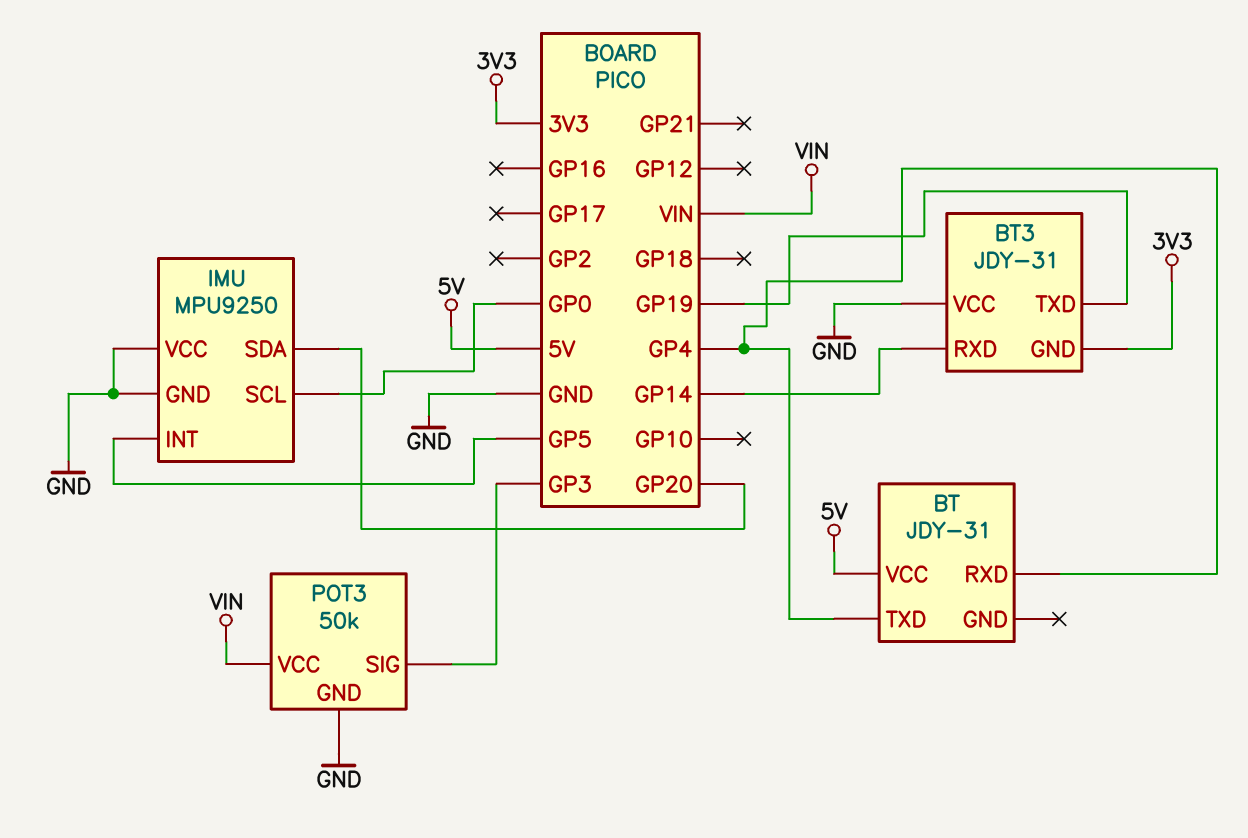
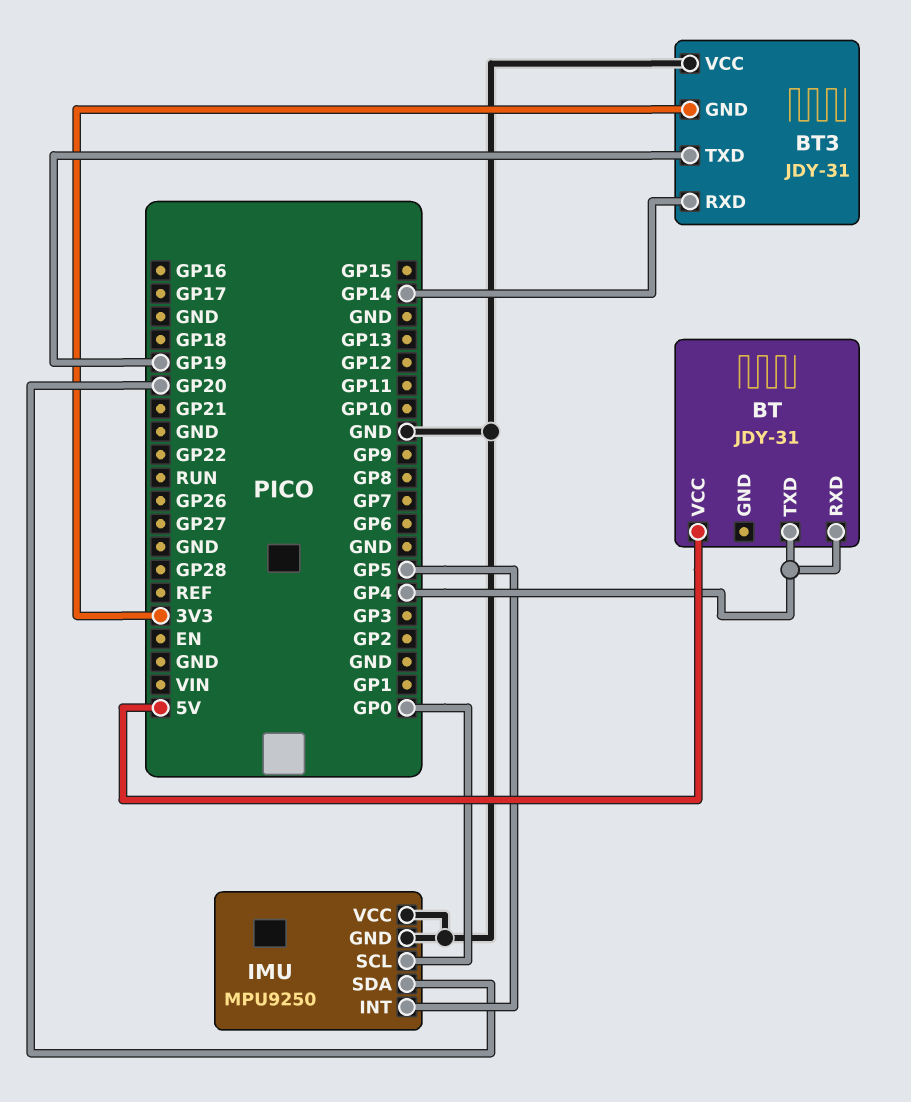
POT3: 50k -> none
POT3 pin GND: GND -> none
POT3 pin SIG: GP3 -> none
POT3 pin VCC: VIN -> none

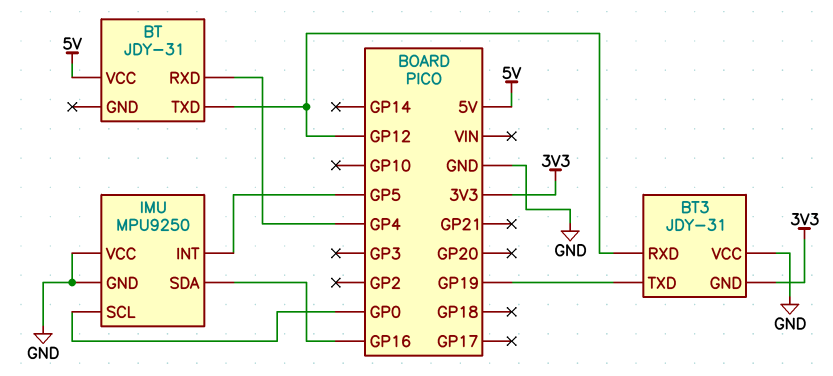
BT pin TXD: GP4 -> GP12
BT3 pin RXD: GP14 -> GP12
IMU pin SDA: GP20 -> GP16

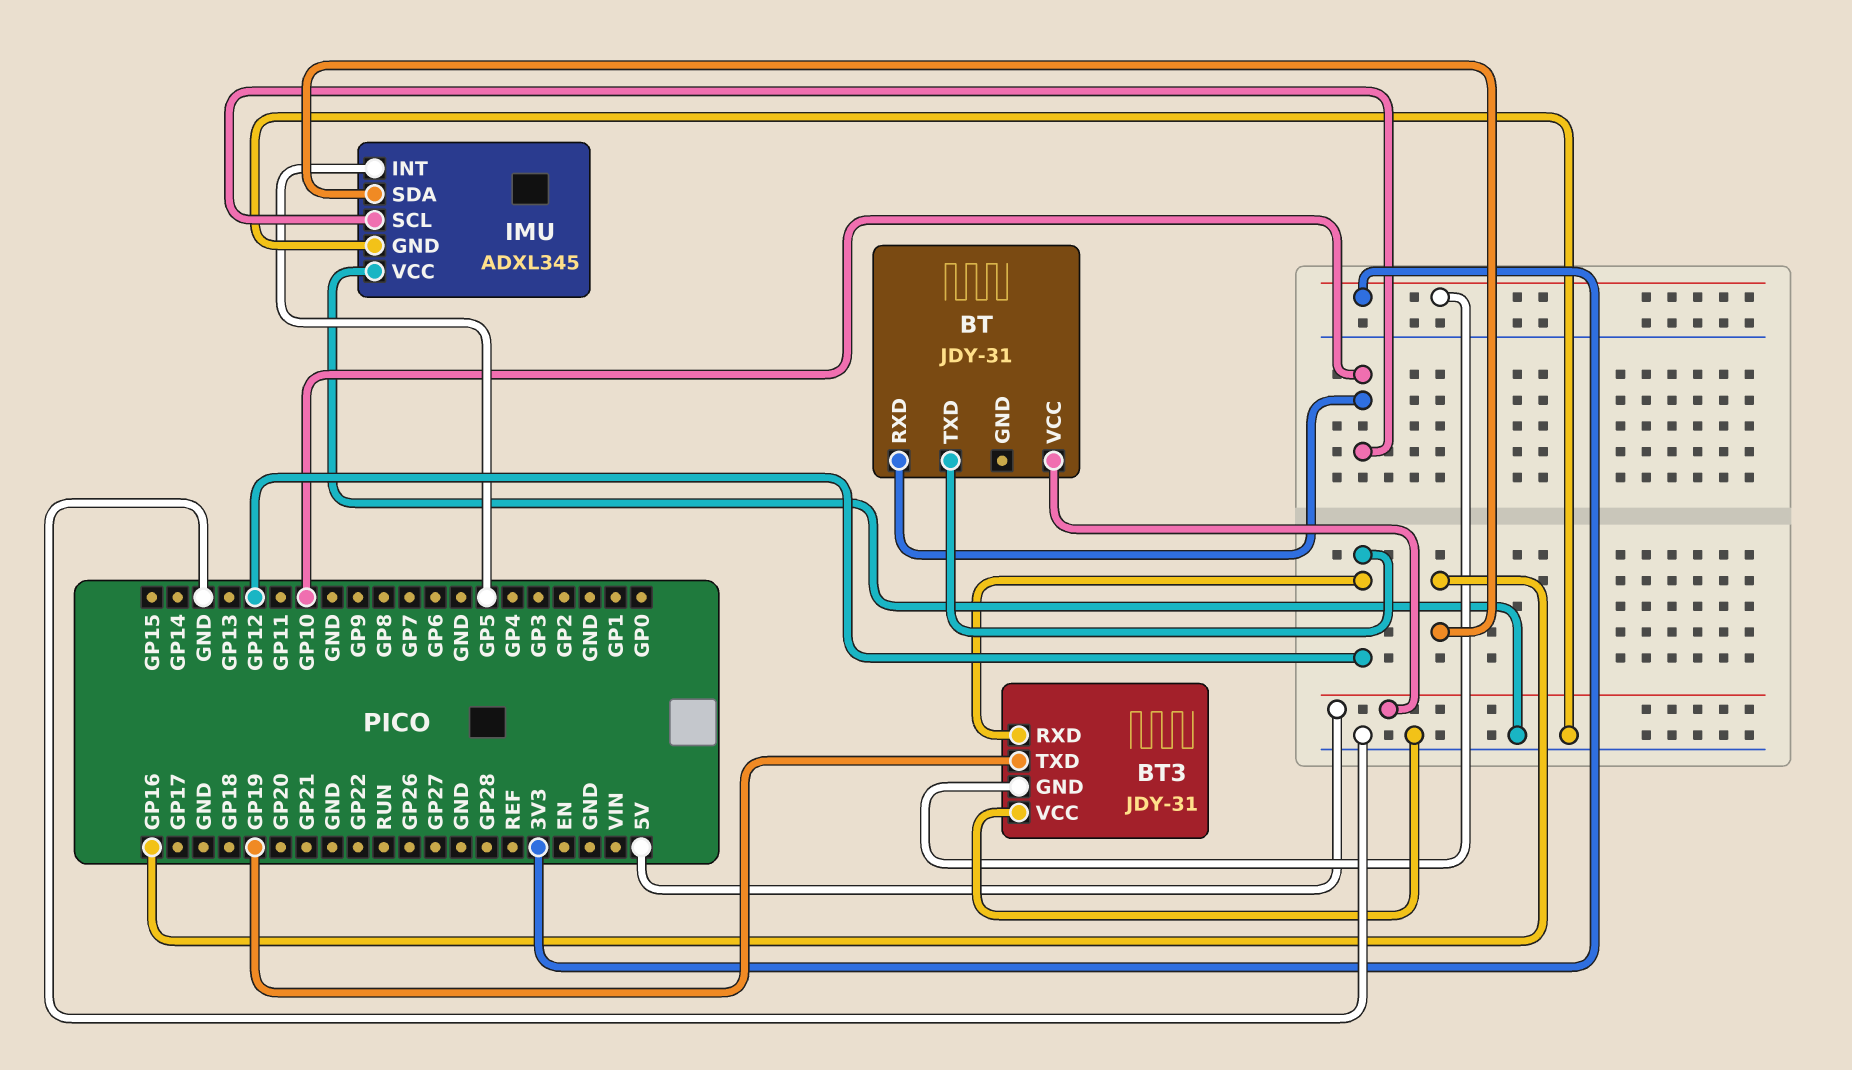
BT pin RXD: GP4 -> GP10
IMU: MPU9250 -> ADXL345
IMU pin SCL: GP0 -> GP10

